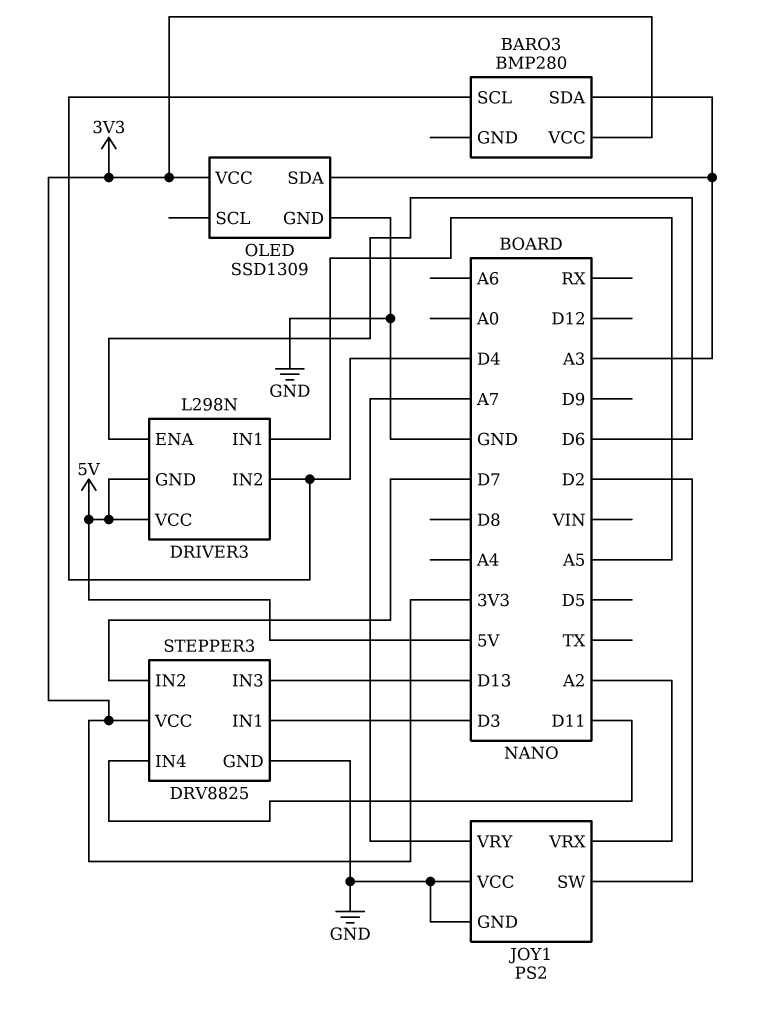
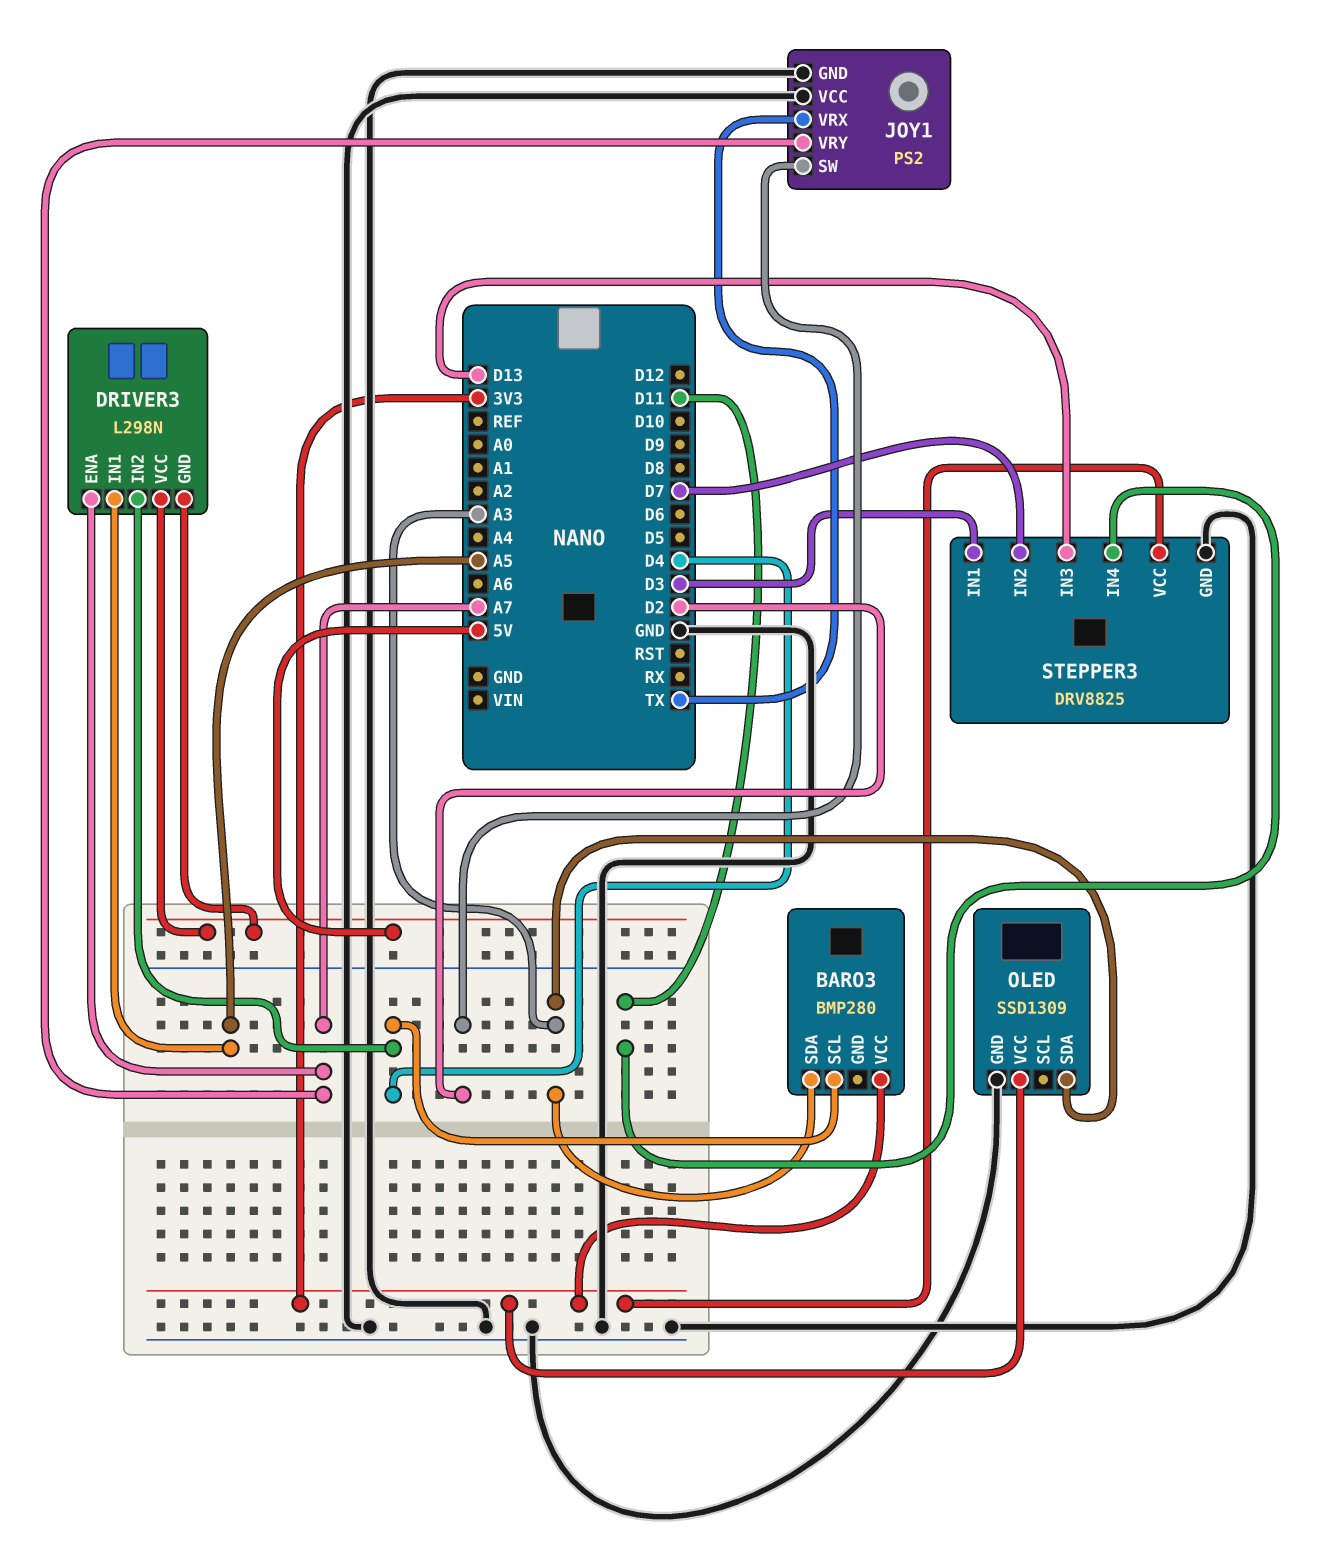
DRIVER3 pin ENA: D6 -> A7
JOY1 pin VRX: A2 -> TX

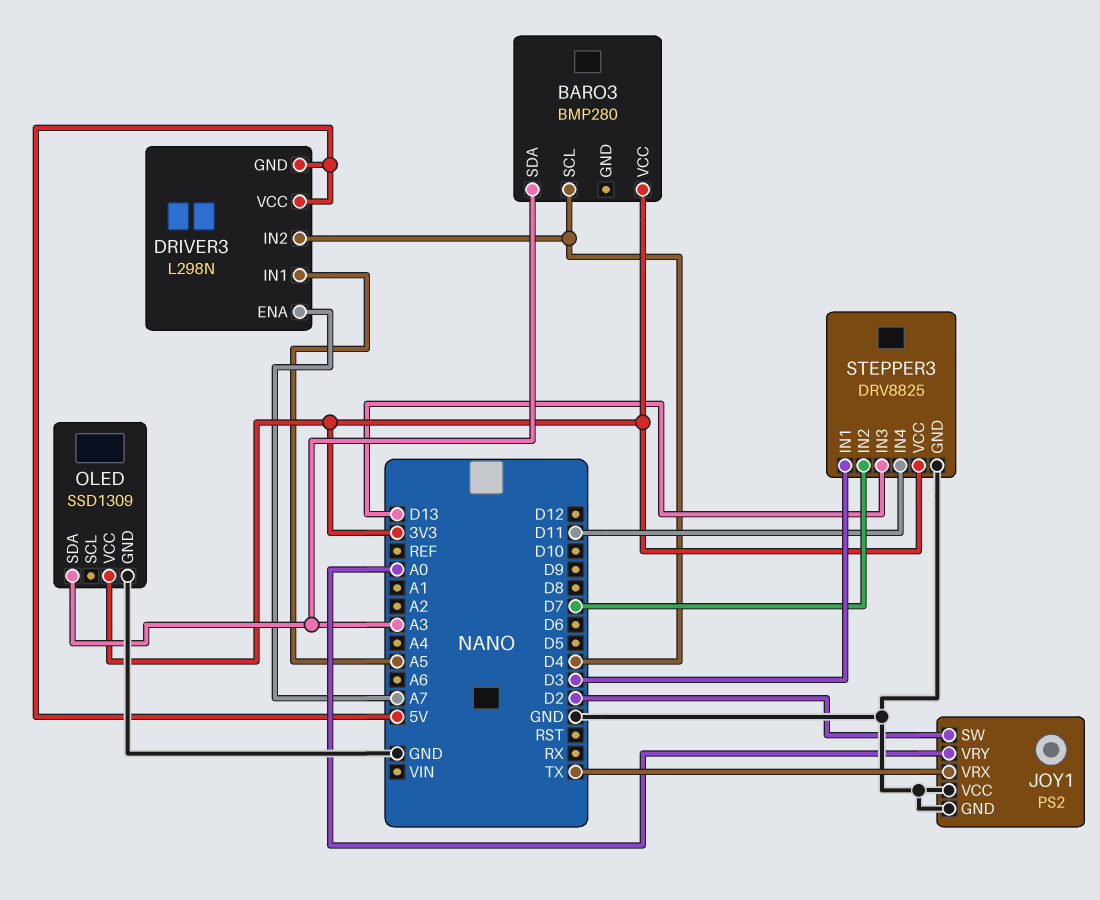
JOY1 pin VRY: A7 -> A0

